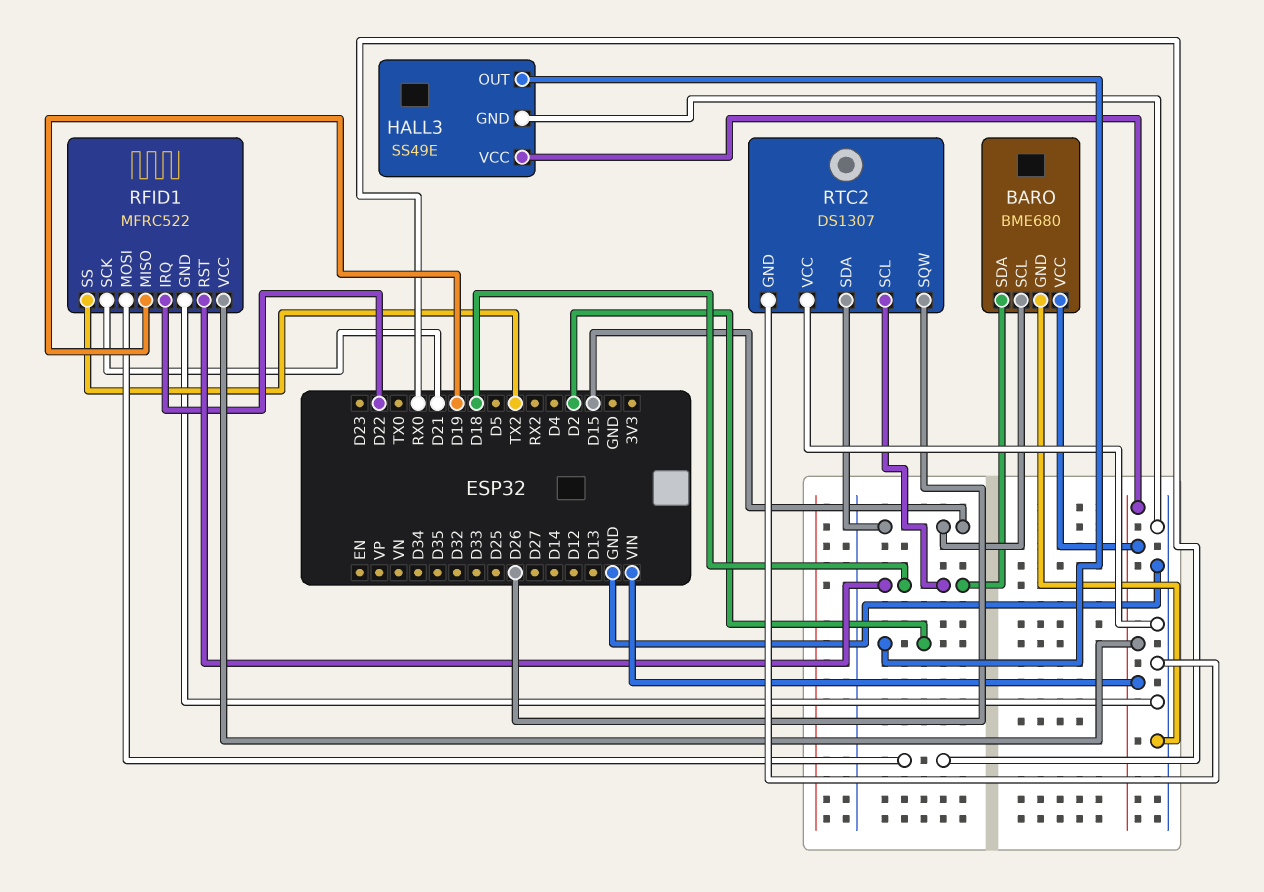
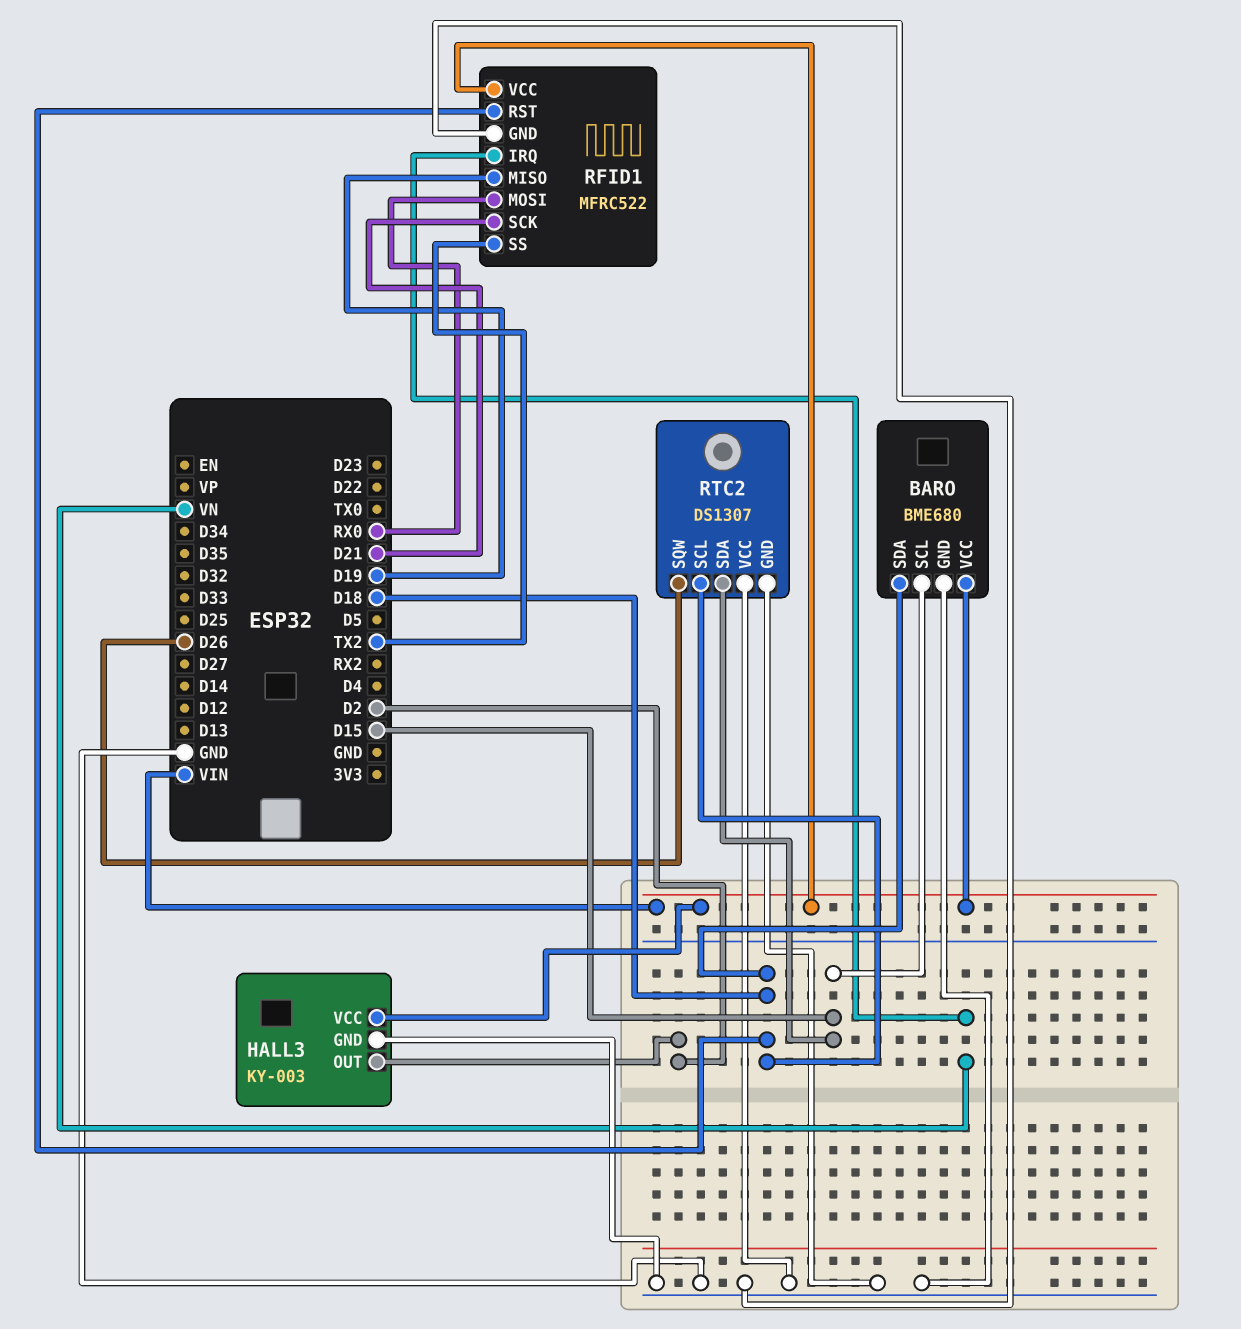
HALL3: SS49E -> KY-003
RFID1 pin IRQ: D22 -> VN

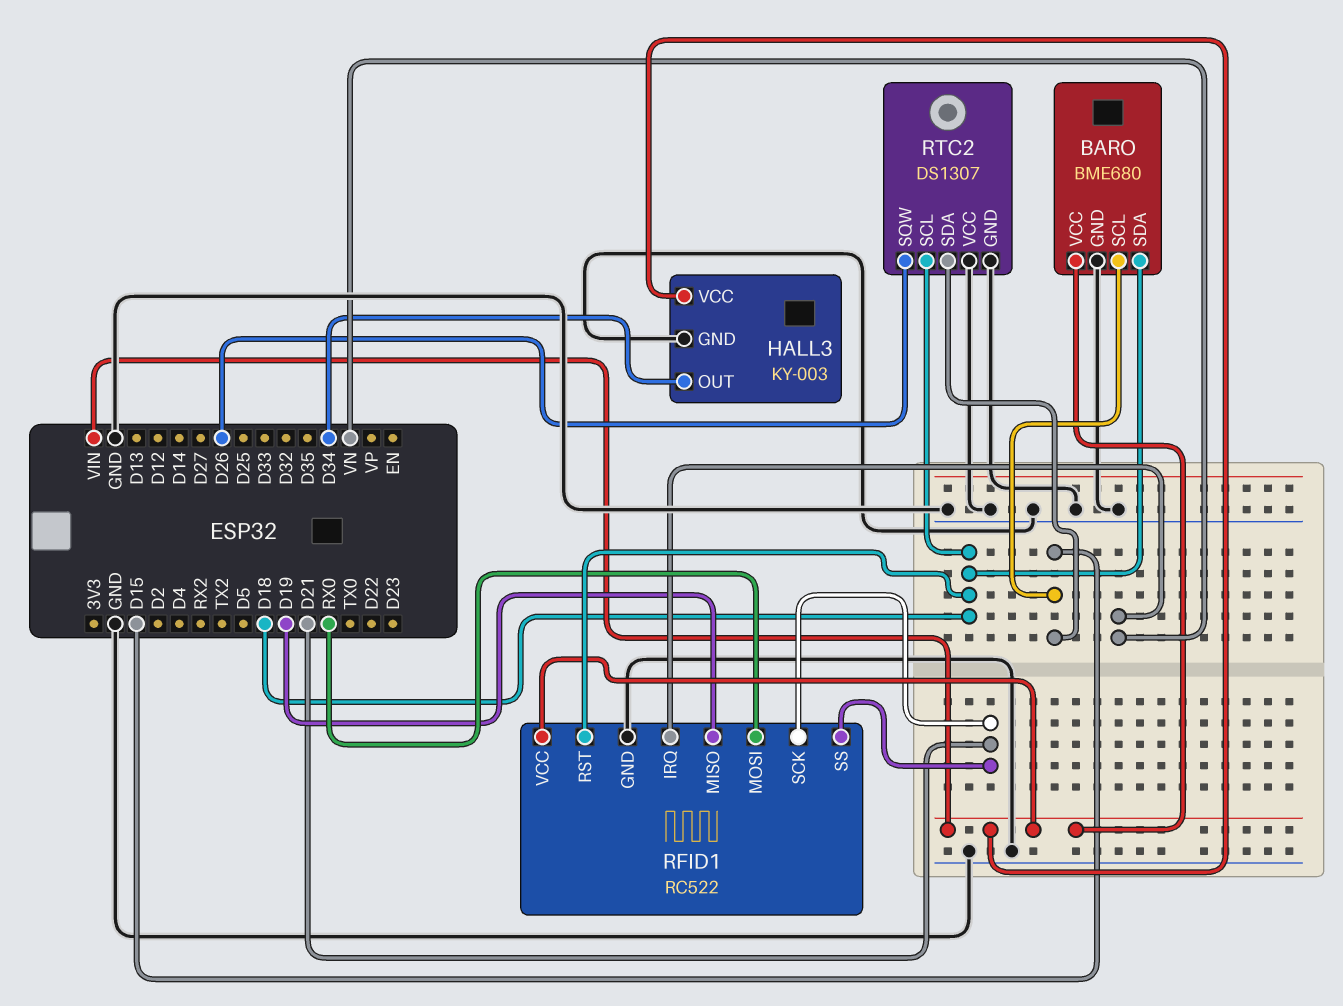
HALL3 pin OUT: D2 -> D34
RFID1: MFRC522 -> RC522
RFID1 pin SS: TX2 -> D21

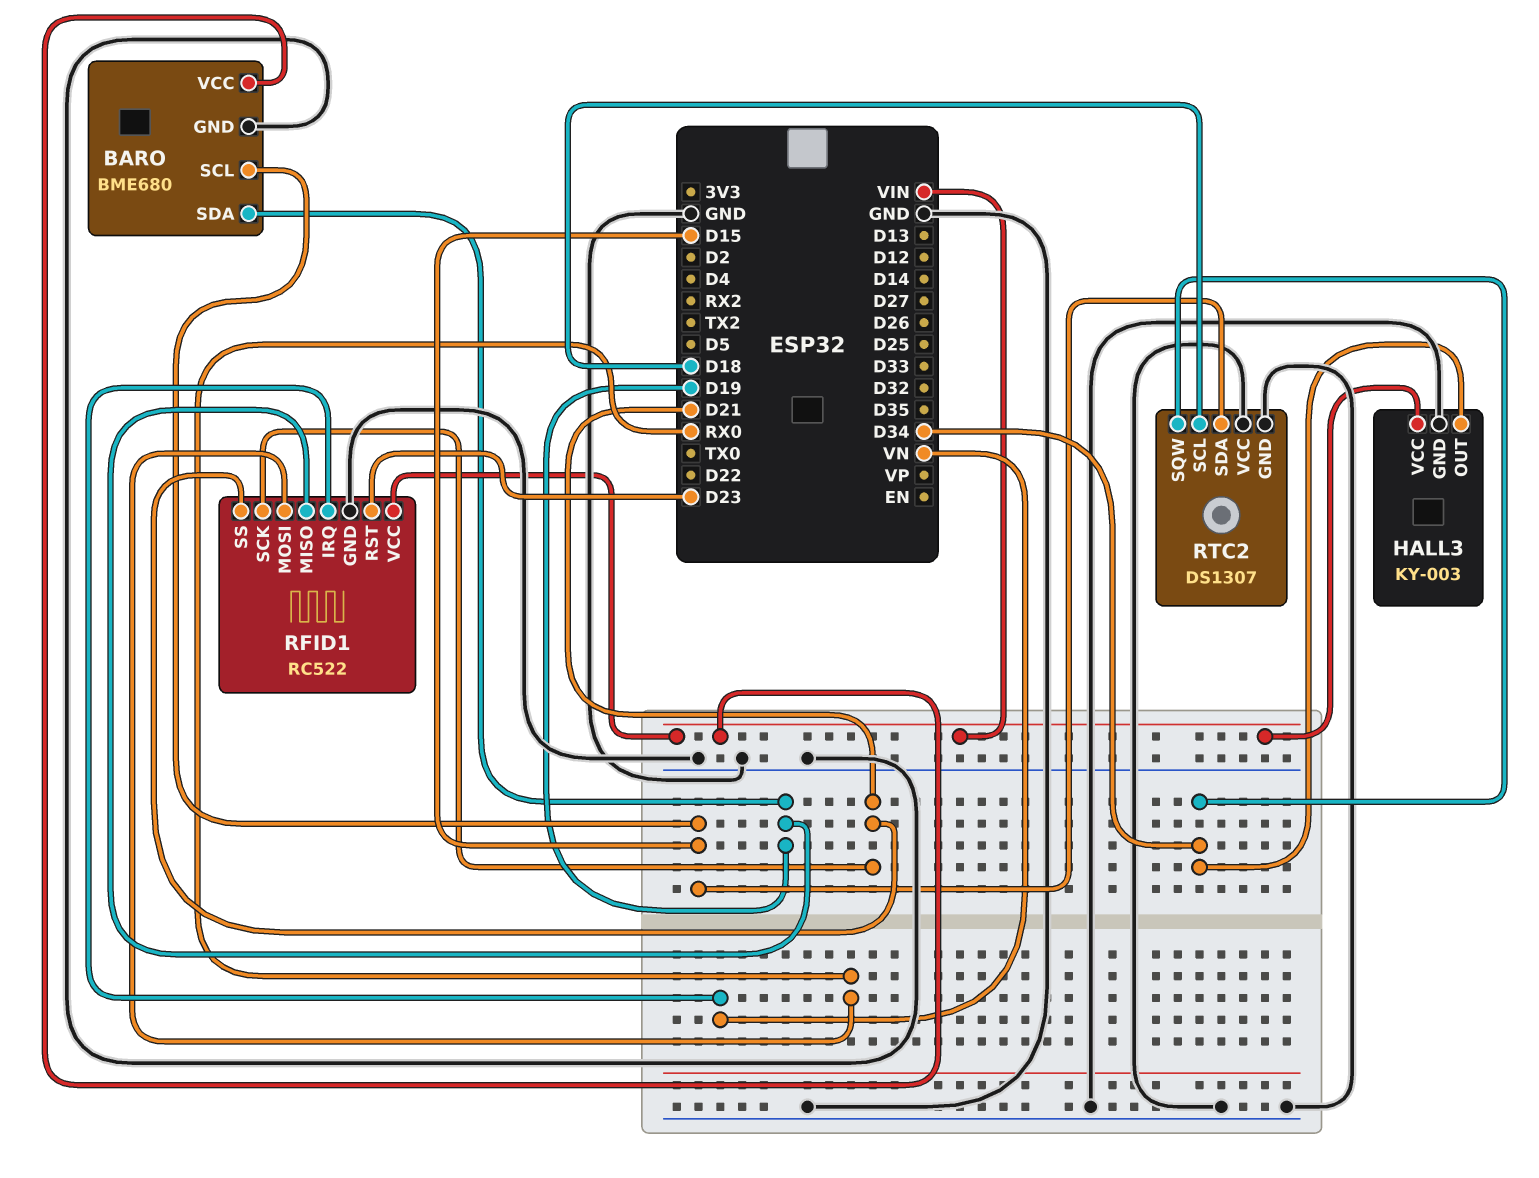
BARO pin SDA: D18 -> D19
RFID1 pin RST: D18 -> D23
RTC2 pin SQW: D26 -> D34

